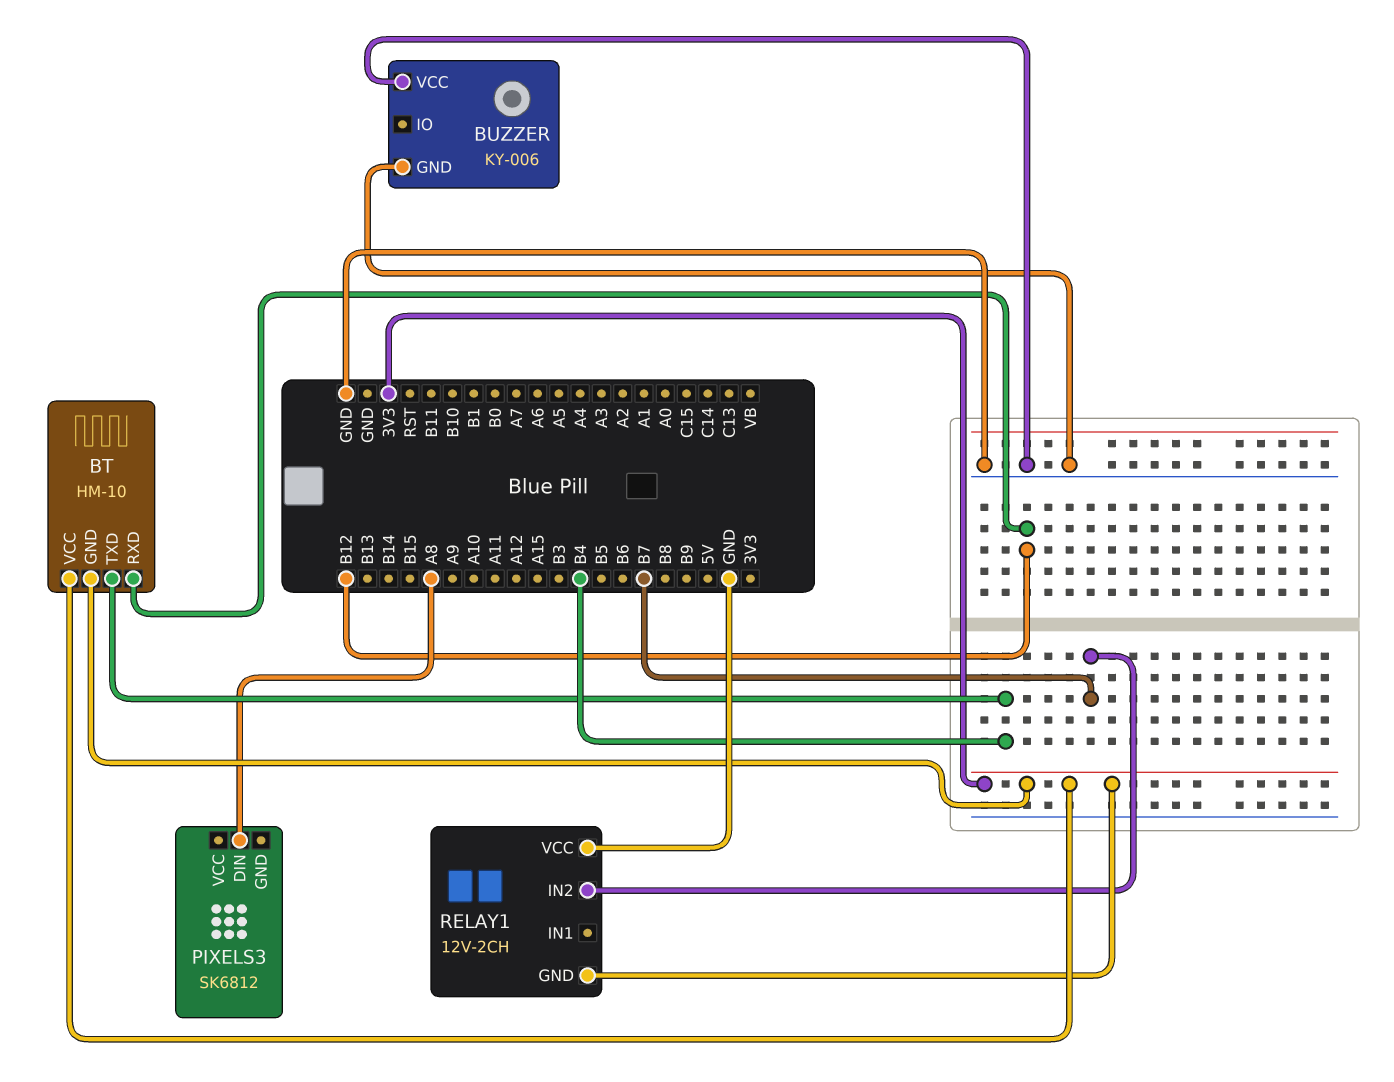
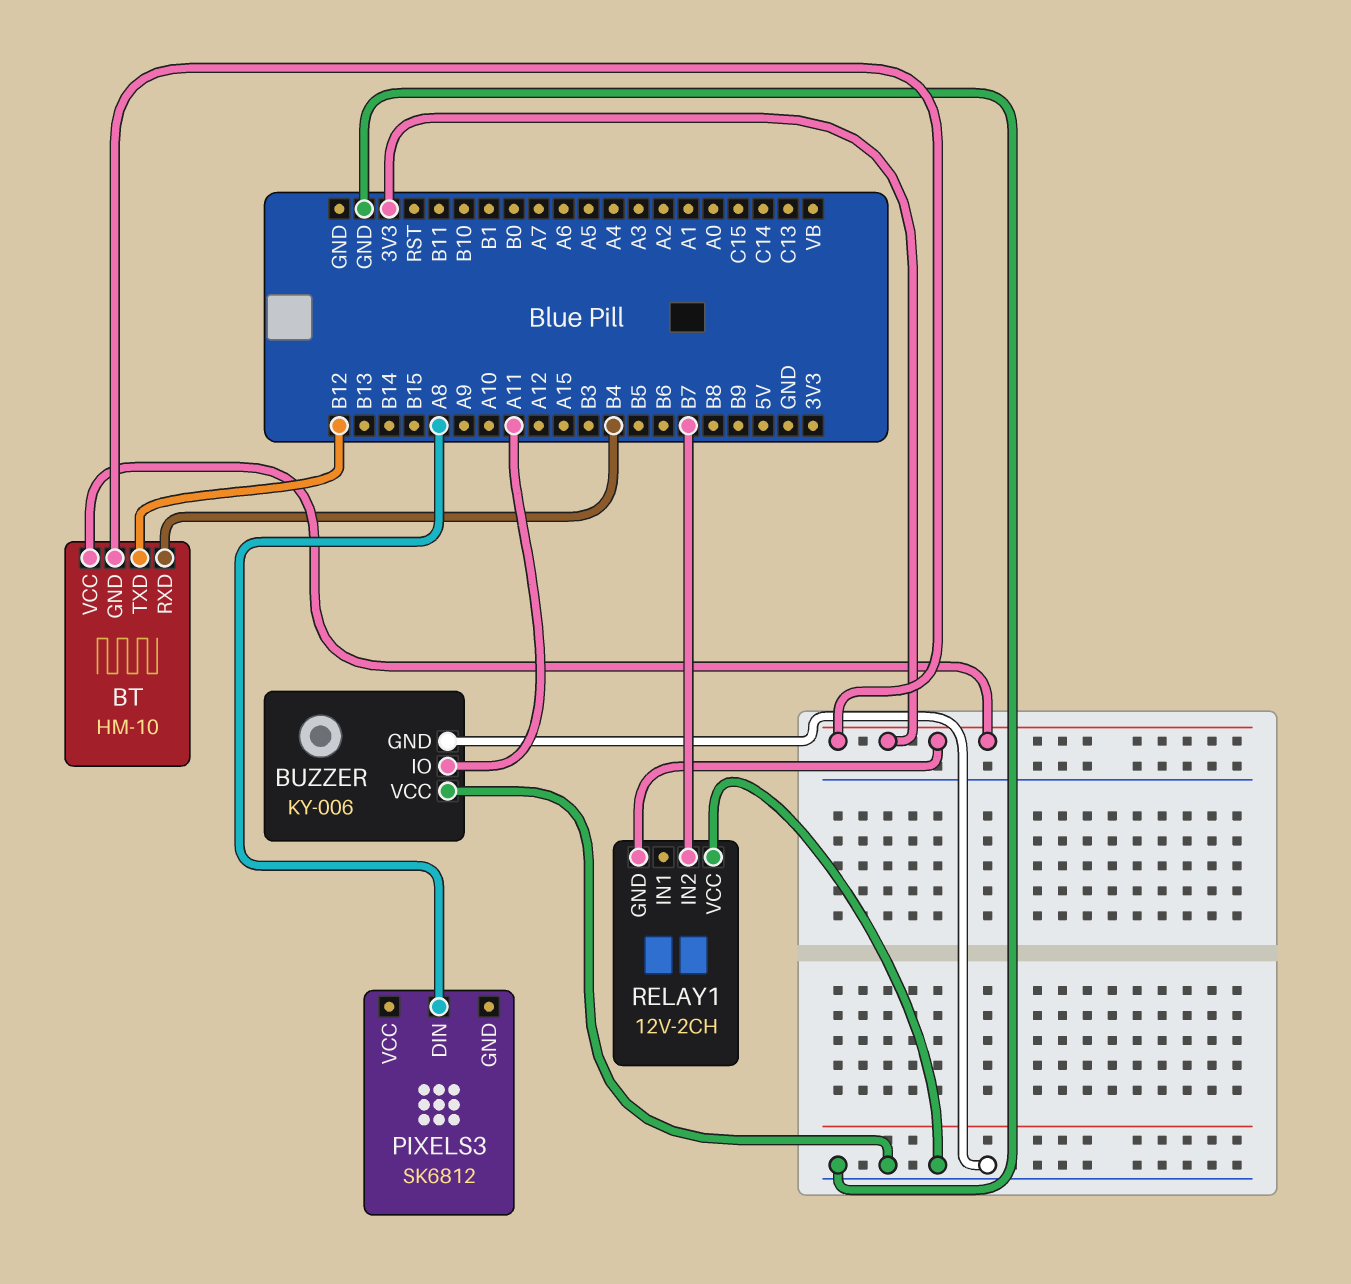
BT pin RXD: B12 -> B4
BT pin TXD: B4 -> B12
BUZZER pin IO: none -> A11

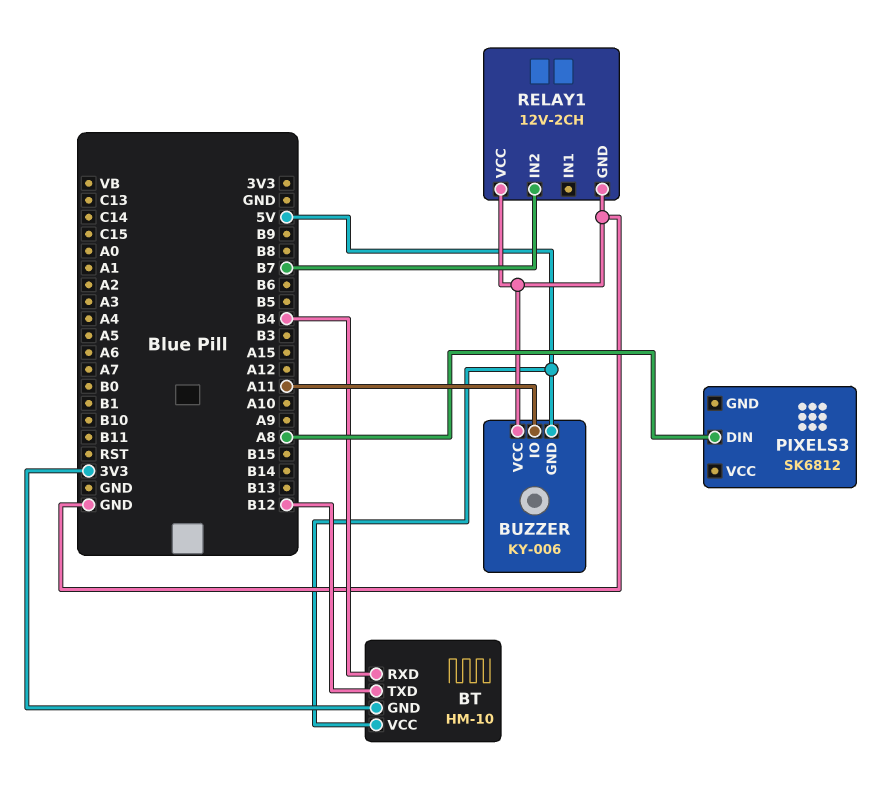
BT pin VCC: 3V3 -> 5V
BUZZER pin GND: GND -> 5V
RELAY1 pin GND: 3V3 -> GND

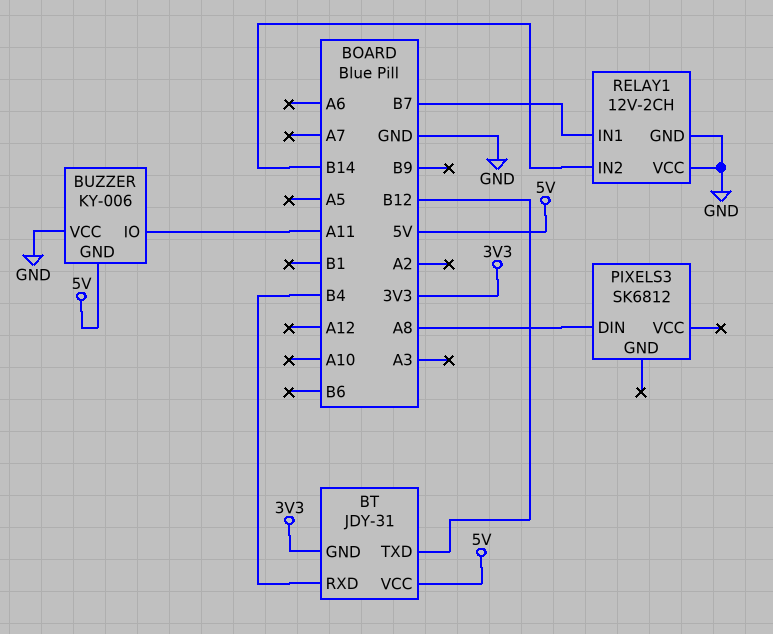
BT: HM-10 -> JDY-31
RELAY1 pin IN1: none -> B7
RELAY1 pin IN2: B7 -> B14

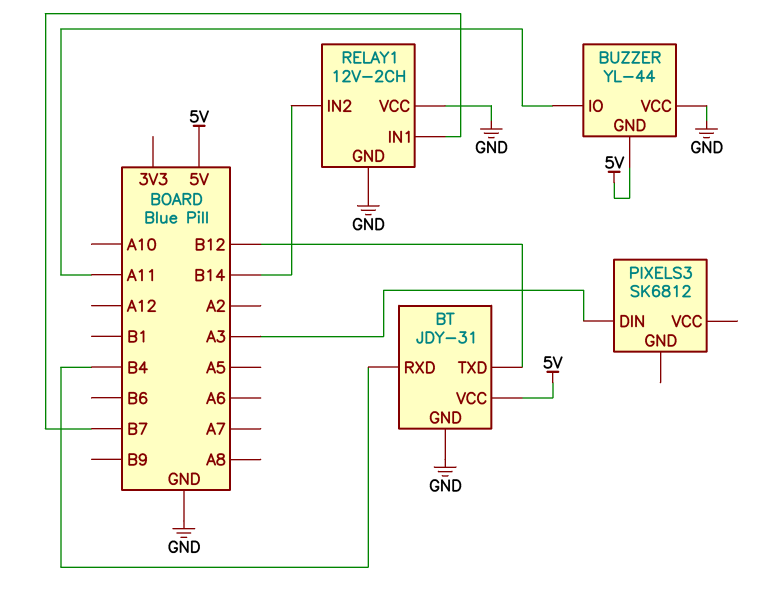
BT pin GND: 3V3 -> GND
BUZZER: KY-006 -> YL-44
PIXELS3 pin DIN: A8 -> A3

